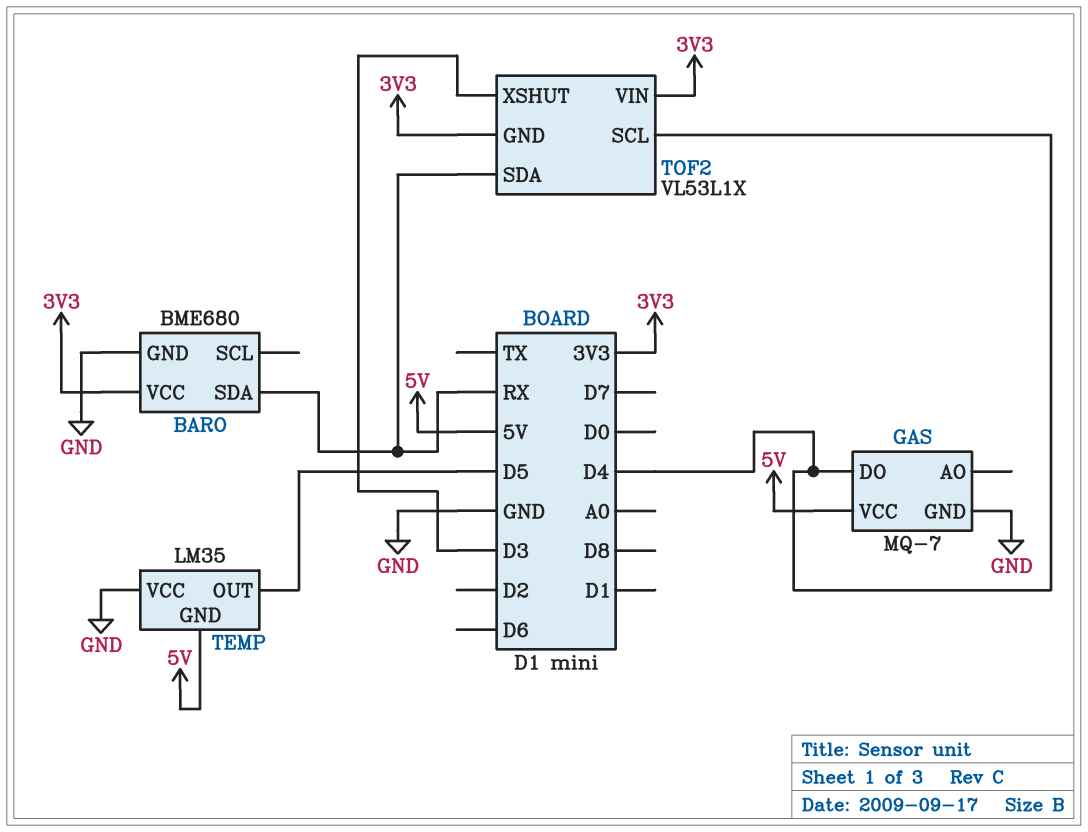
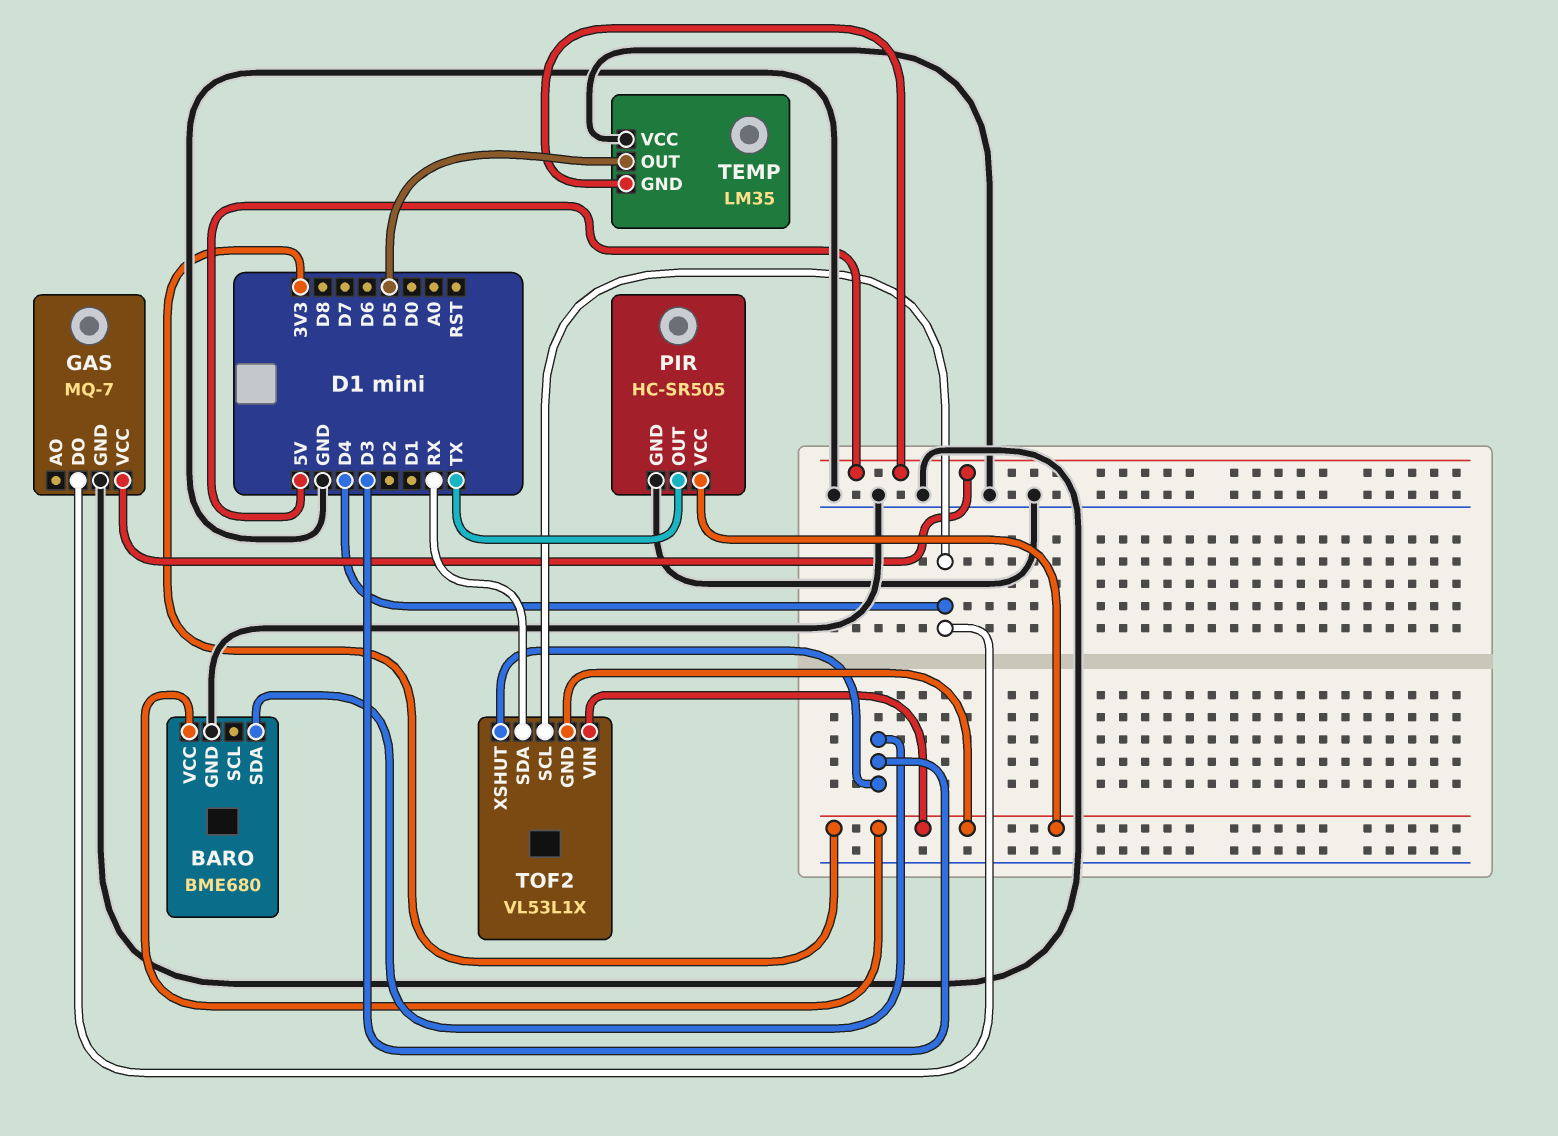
BARO pin SDA: RX -> D3
PIR: none -> HC-SR505
PIR pin GND: none -> GND
PIR pin OUT: none -> TX
PIR pin VCC: none -> 3V3

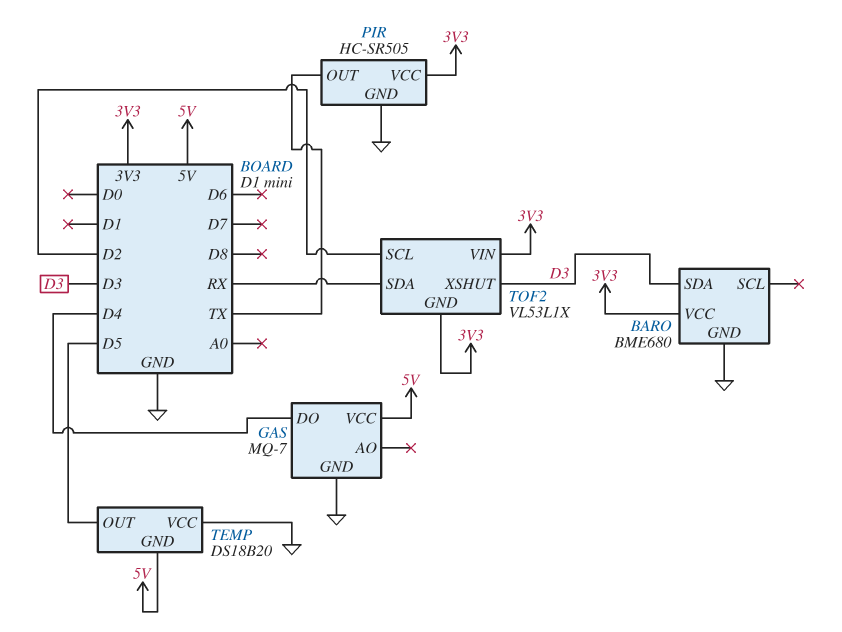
TEMP: LM35 -> DS18B20
TOF2 pin SCL: D4 -> D2

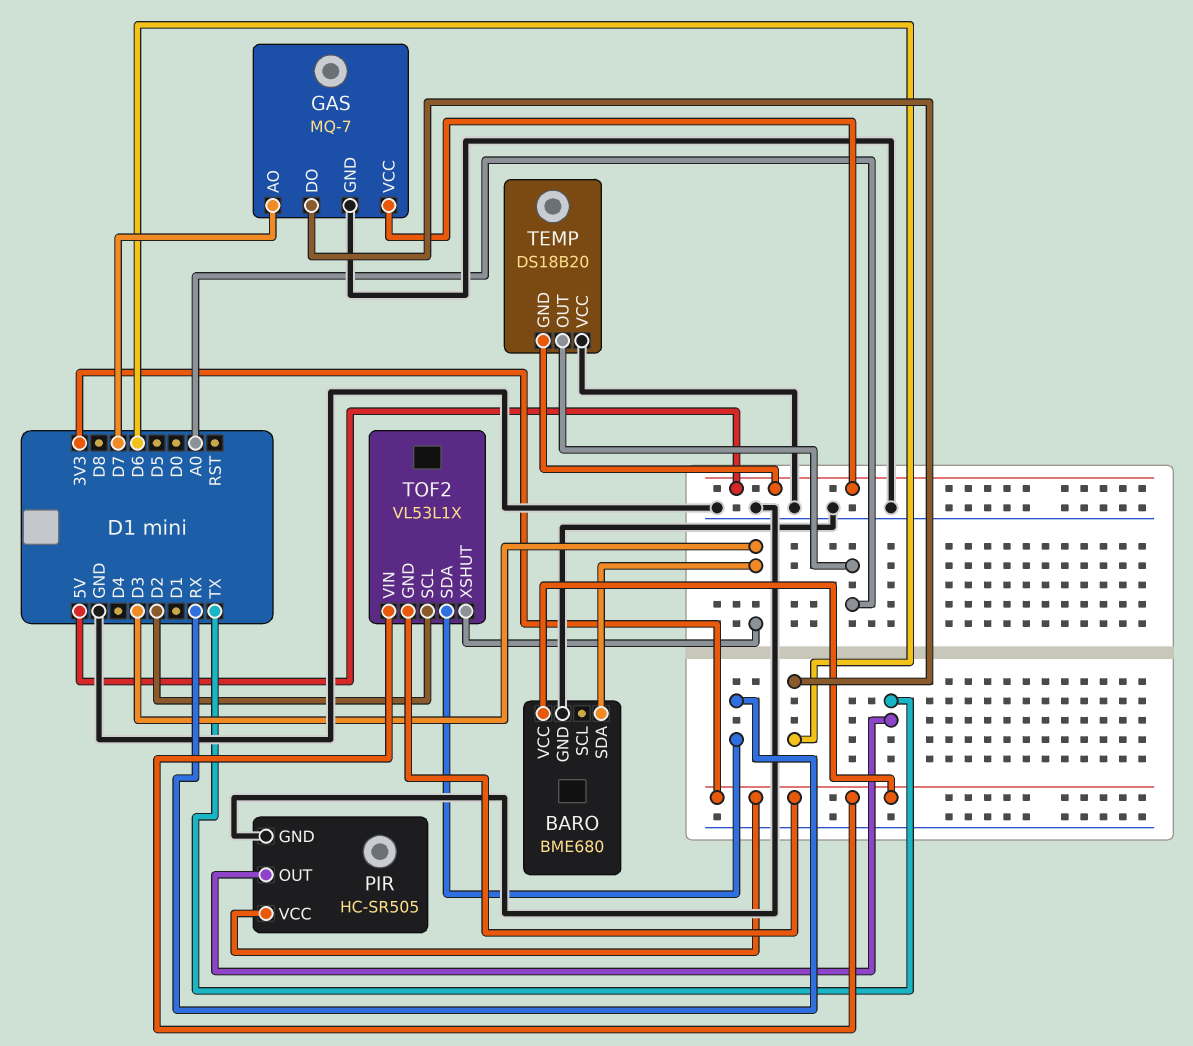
GAS pin AO: none -> D7
GAS pin DO: D4 -> D6
TEMP pin OUT: D5 -> A0

